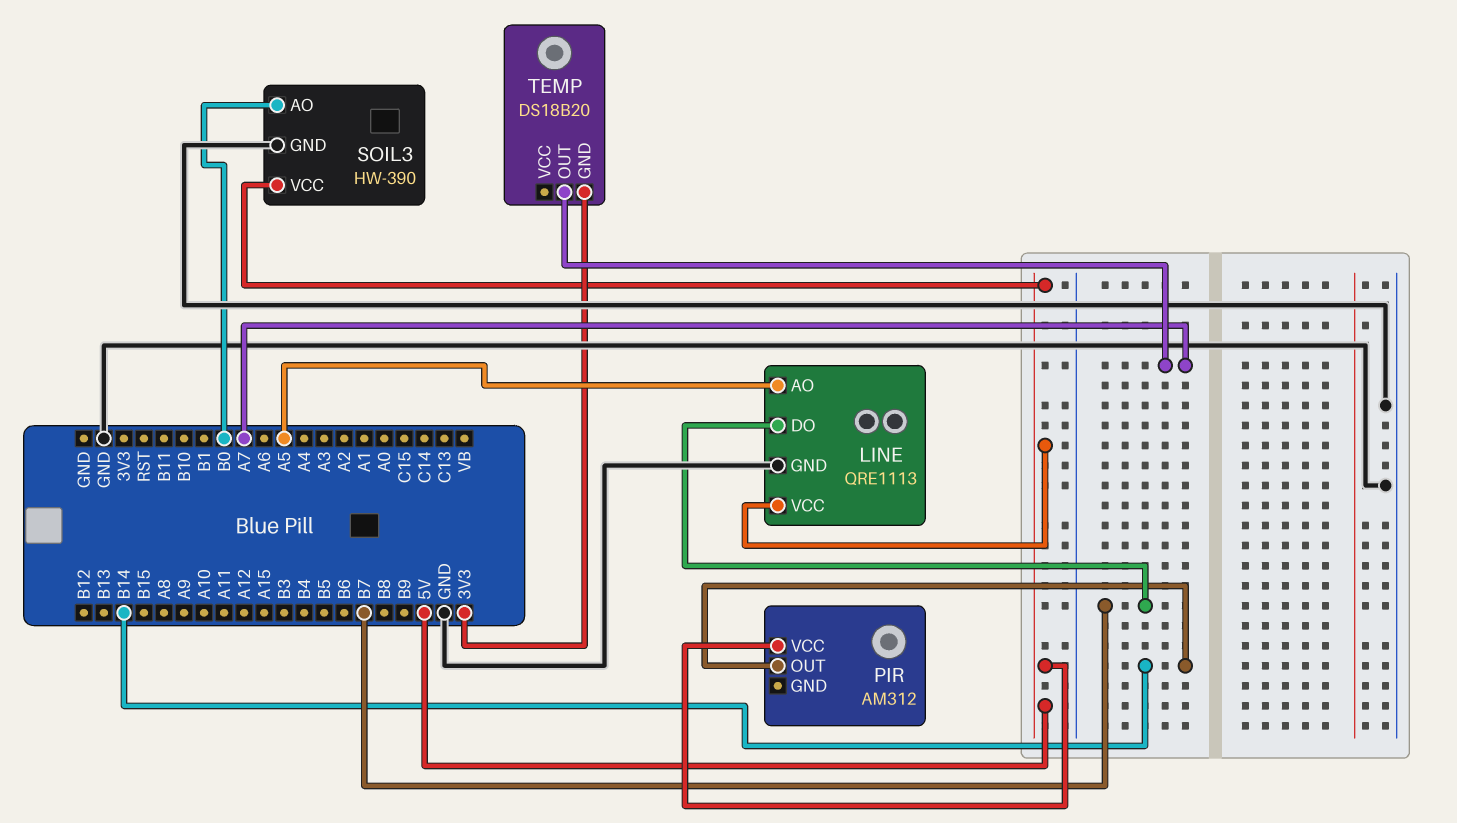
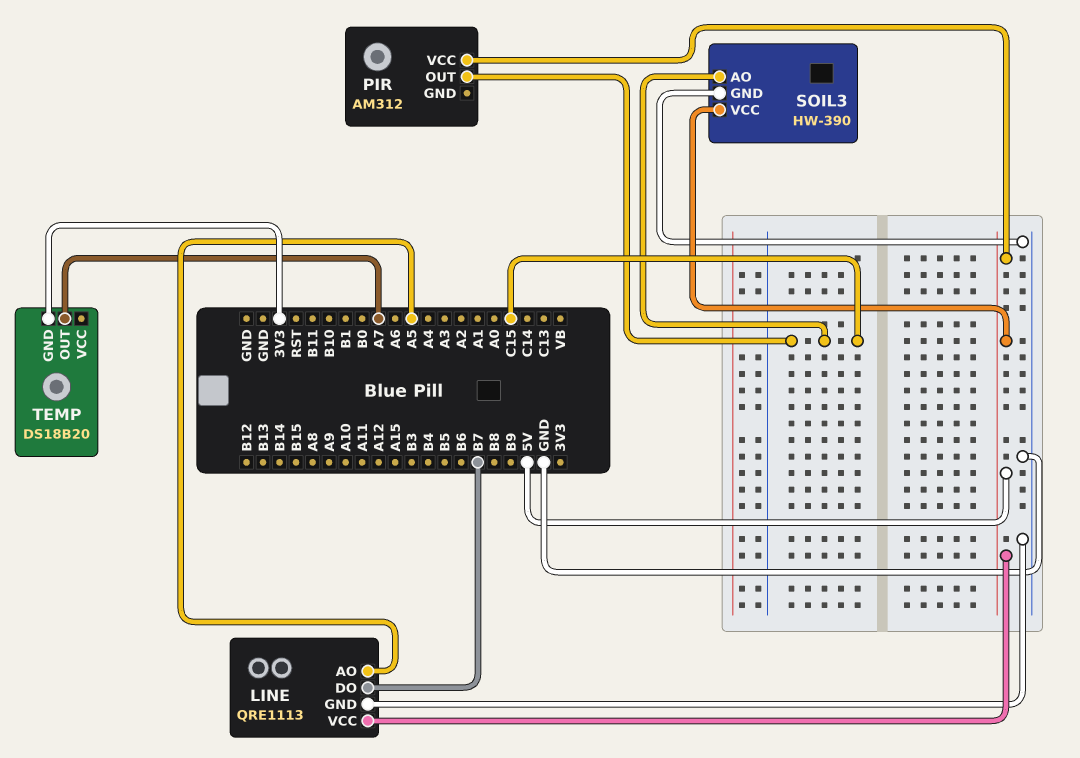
PIR pin OUT: B14 -> C15
SOIL3 pin AO: B0 -> C15

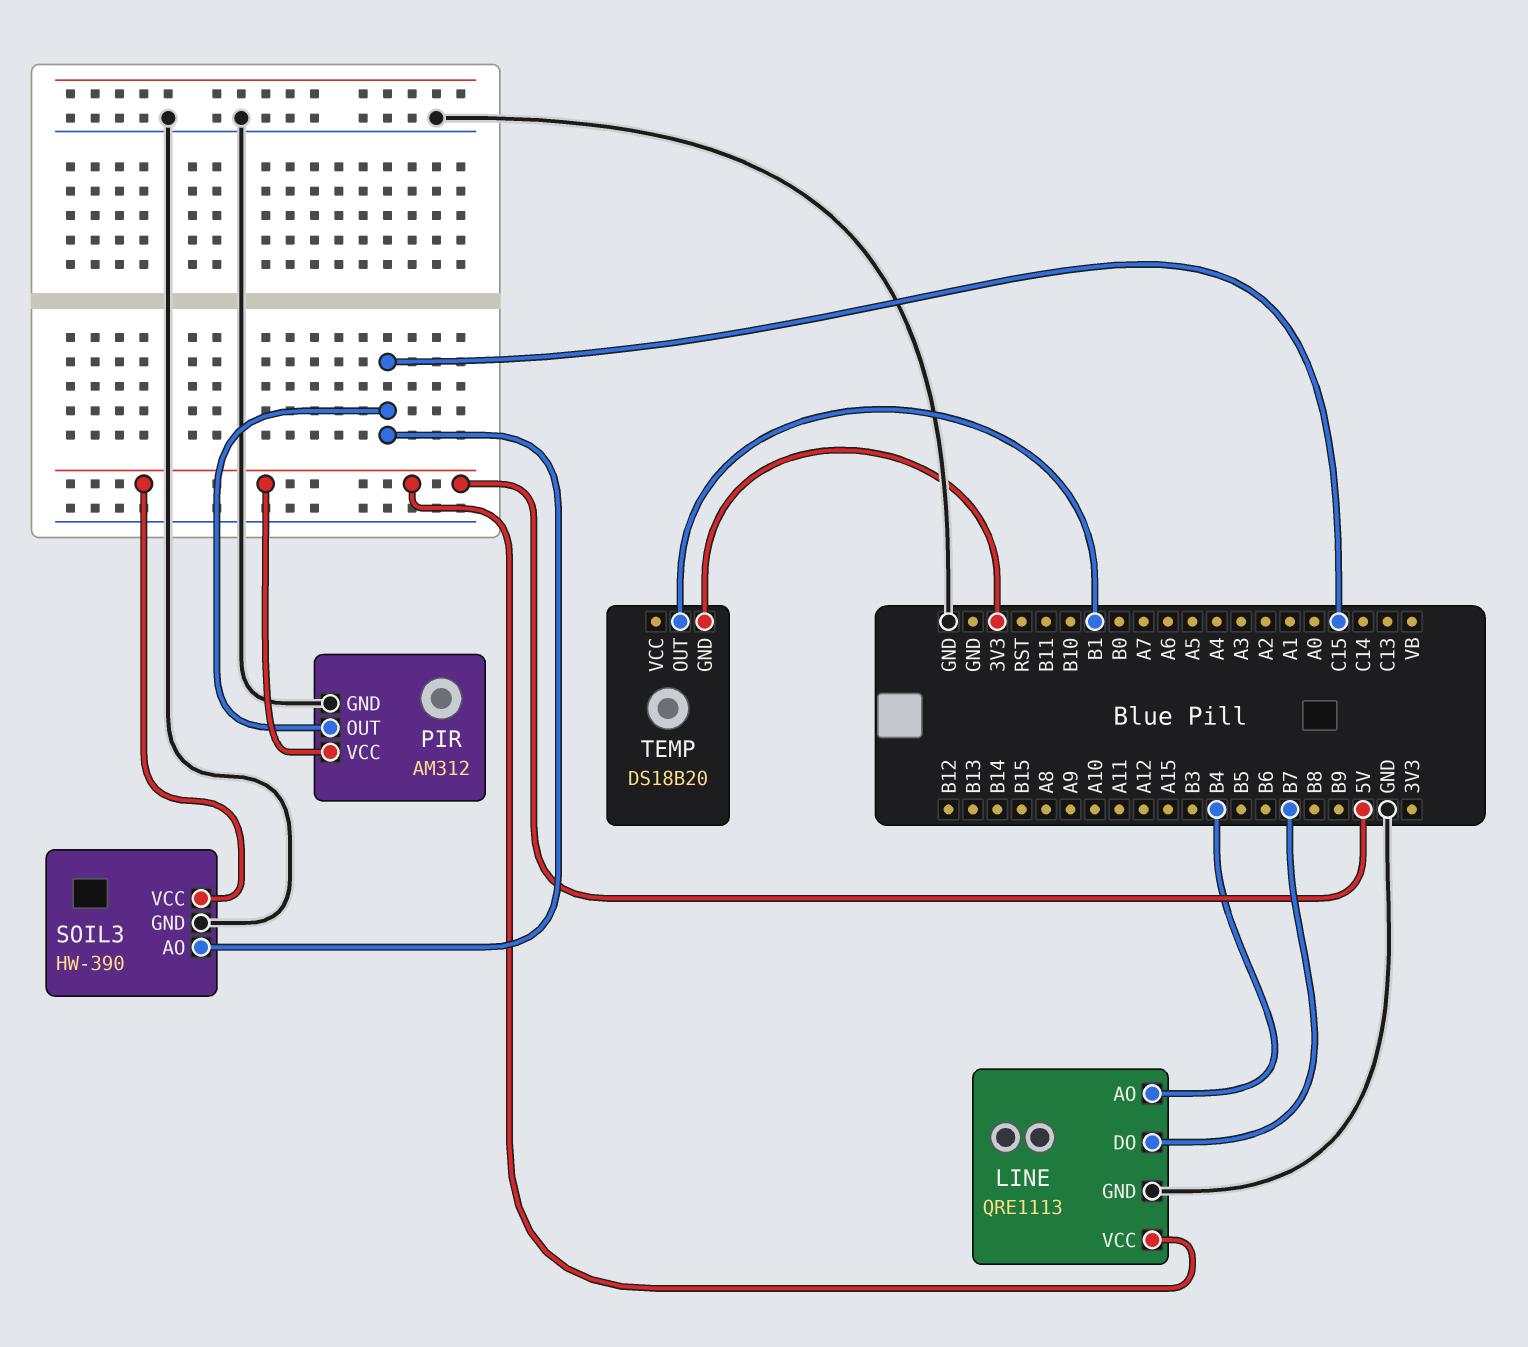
LINE pin AO: A5 -> B4
PIR pin GND: none -> GND
TEMP pin OUT: A7 -> B1

